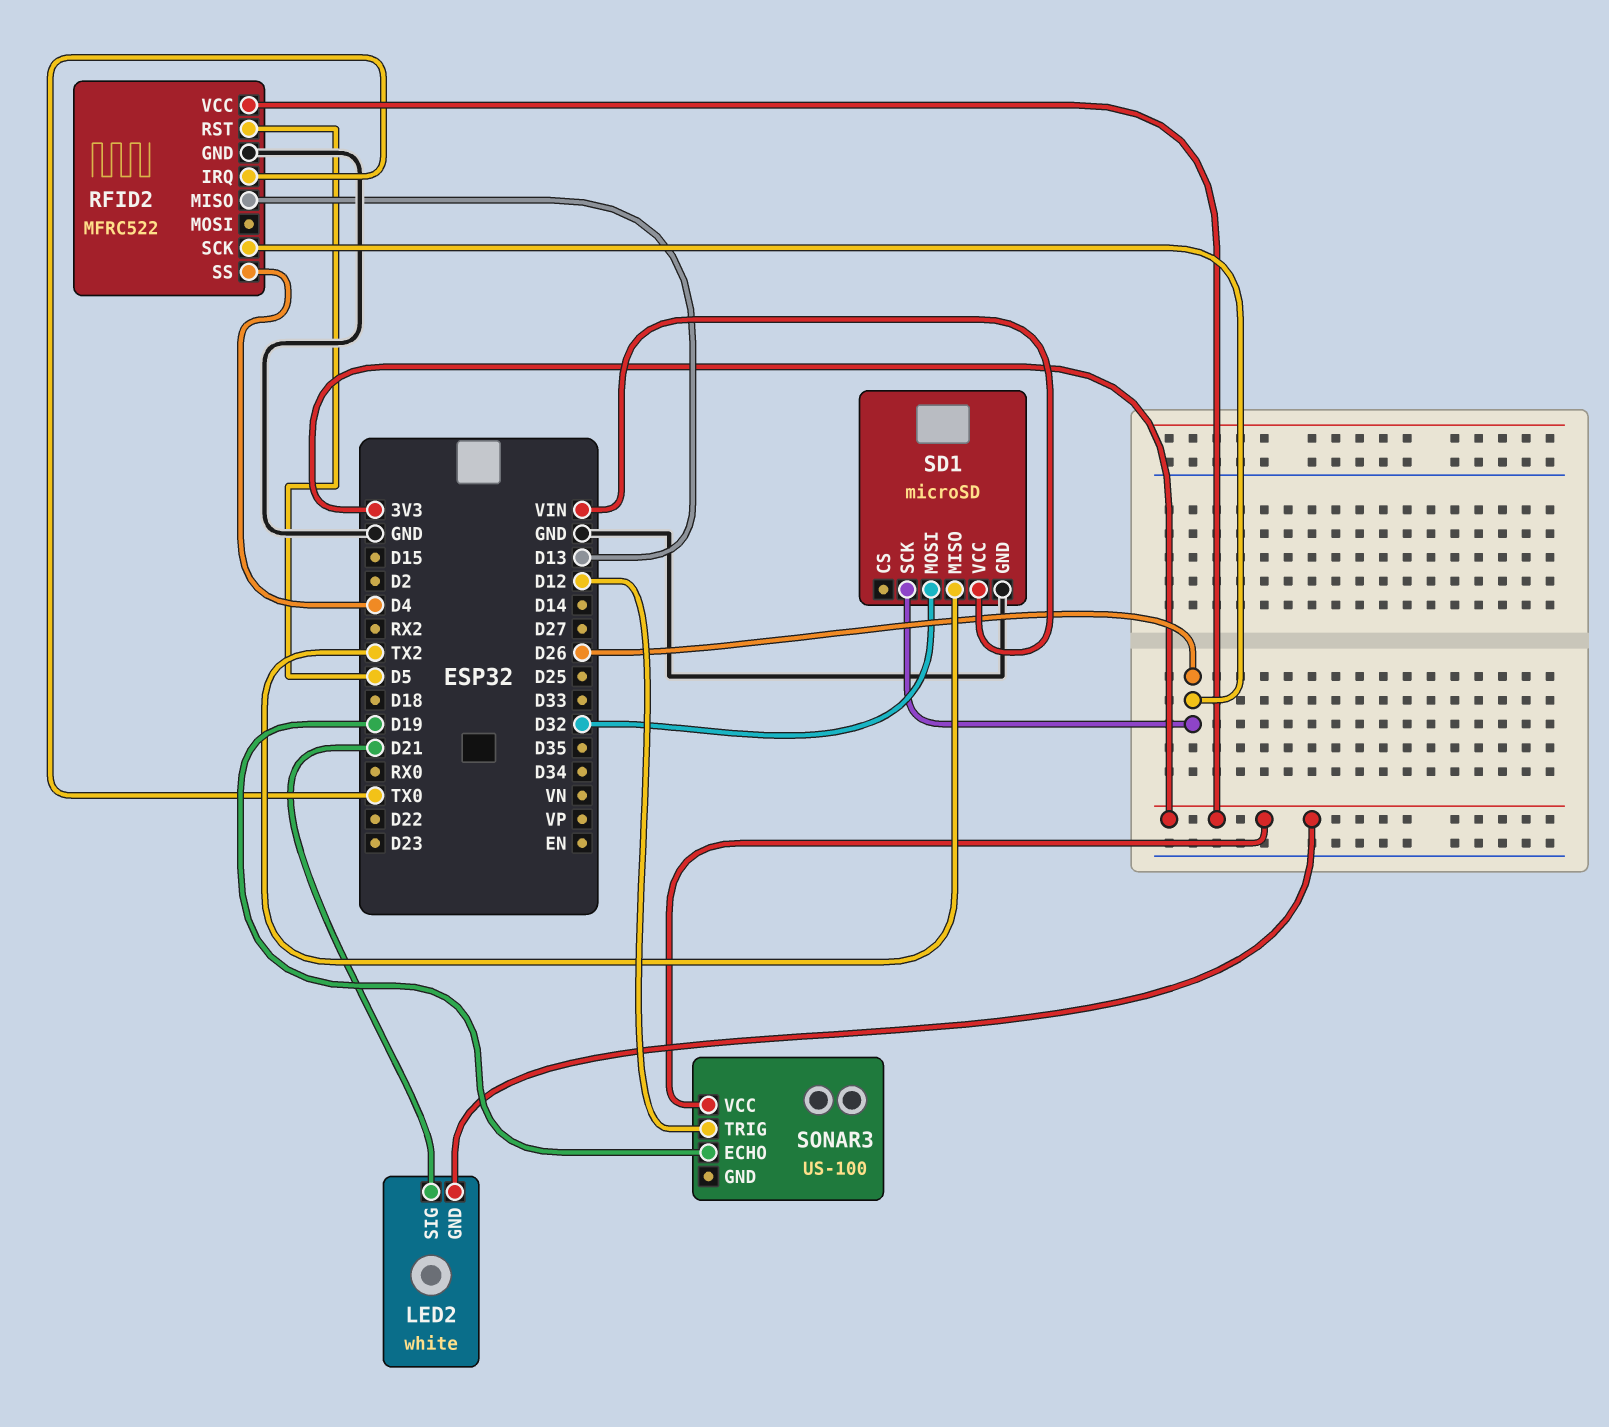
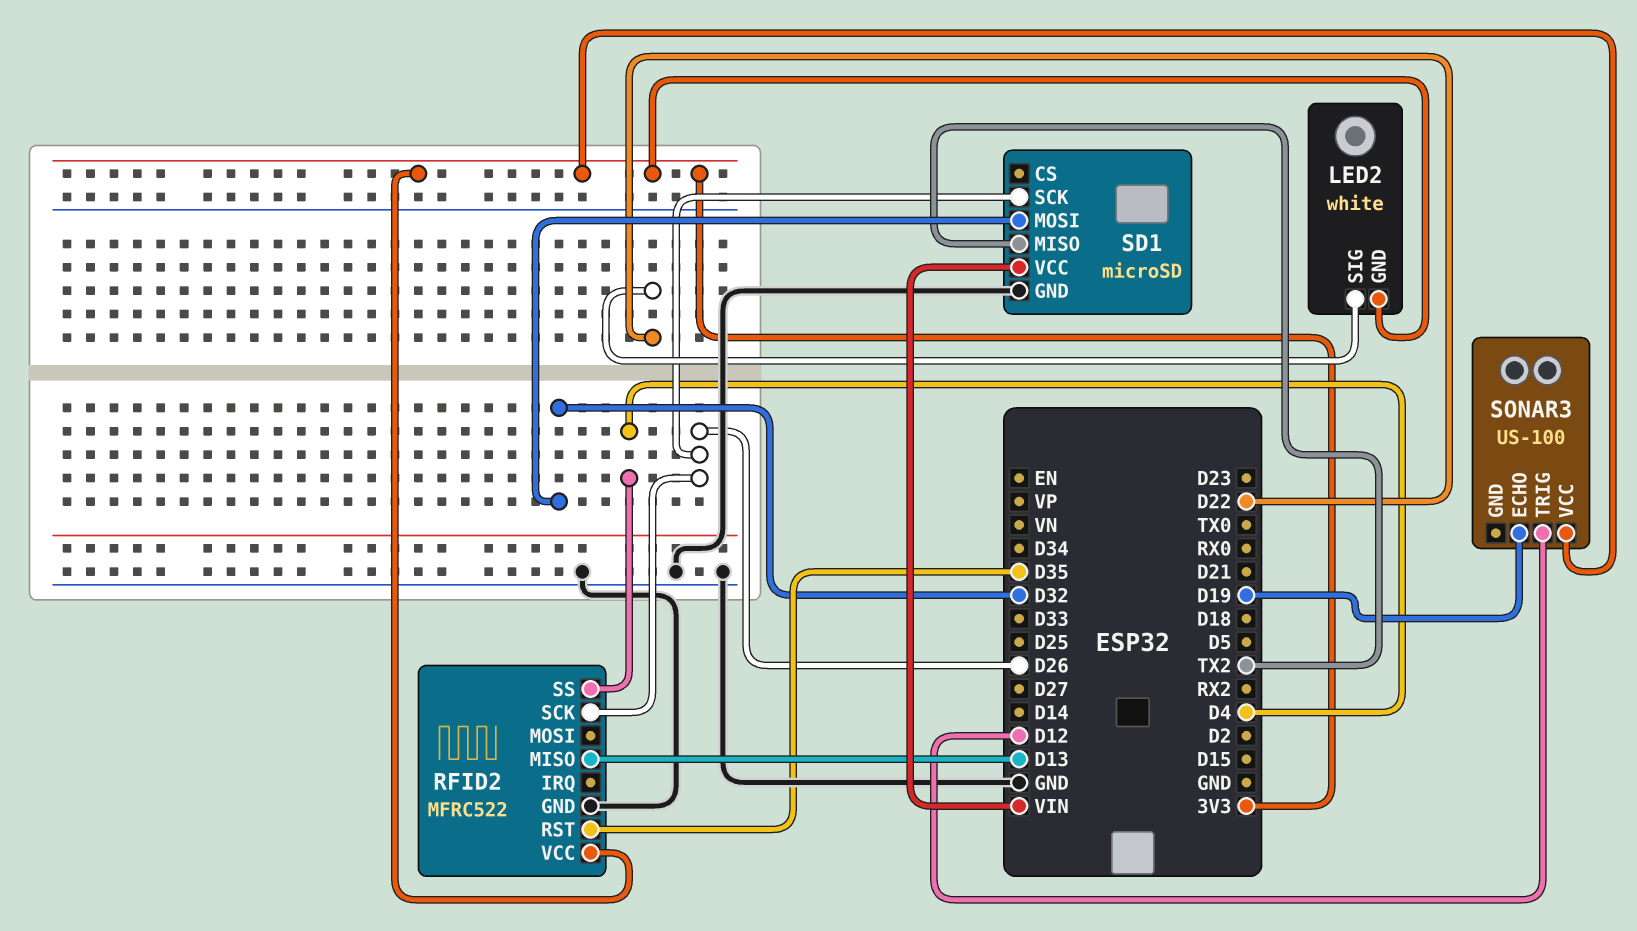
LED2 pin SIG: D21 -> D22
RFID2 pin IRQ: TX0 -> none
RFID2 pin RST: D5 -> D35

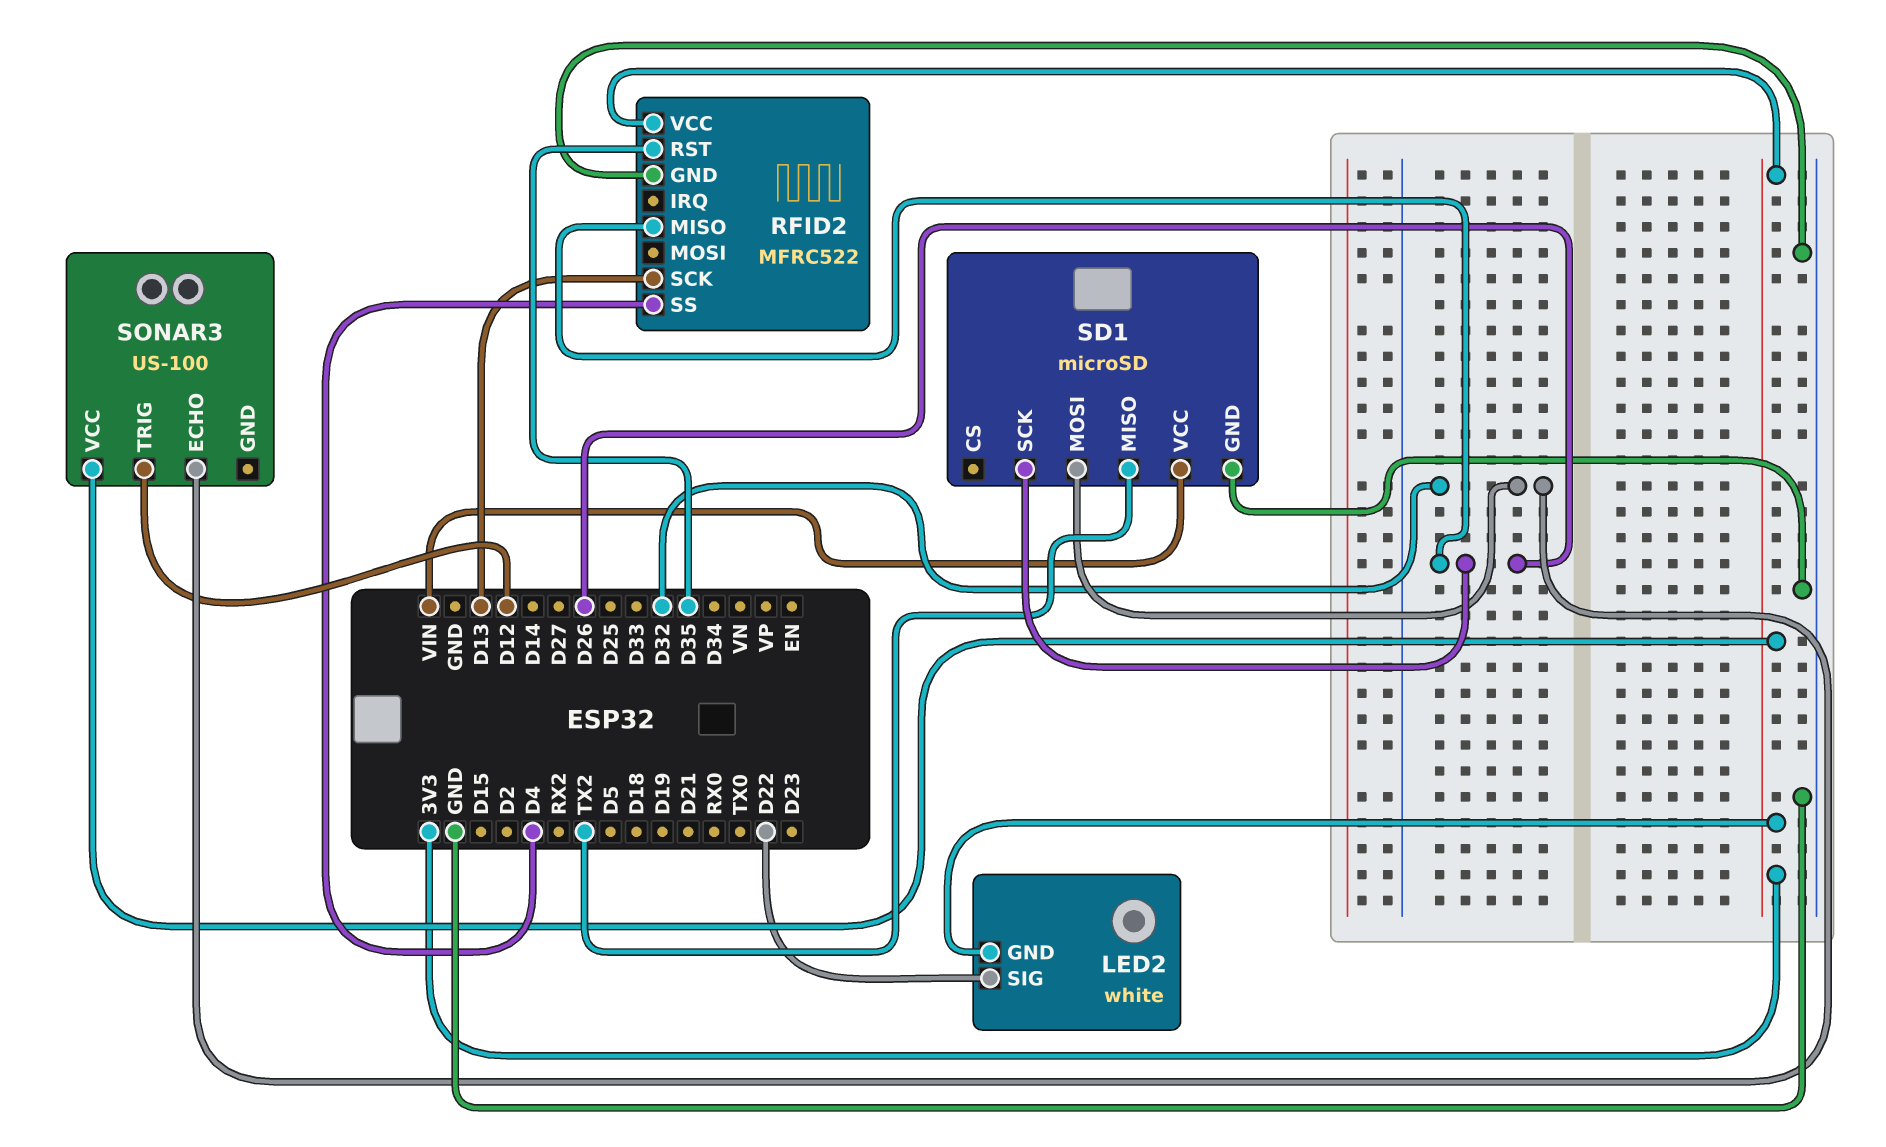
RFID2 pin MISO: D13 -> D26
RFID2 pin SCK: D26 -> D13
SONAR3 pin ECHO: D19 -> D32

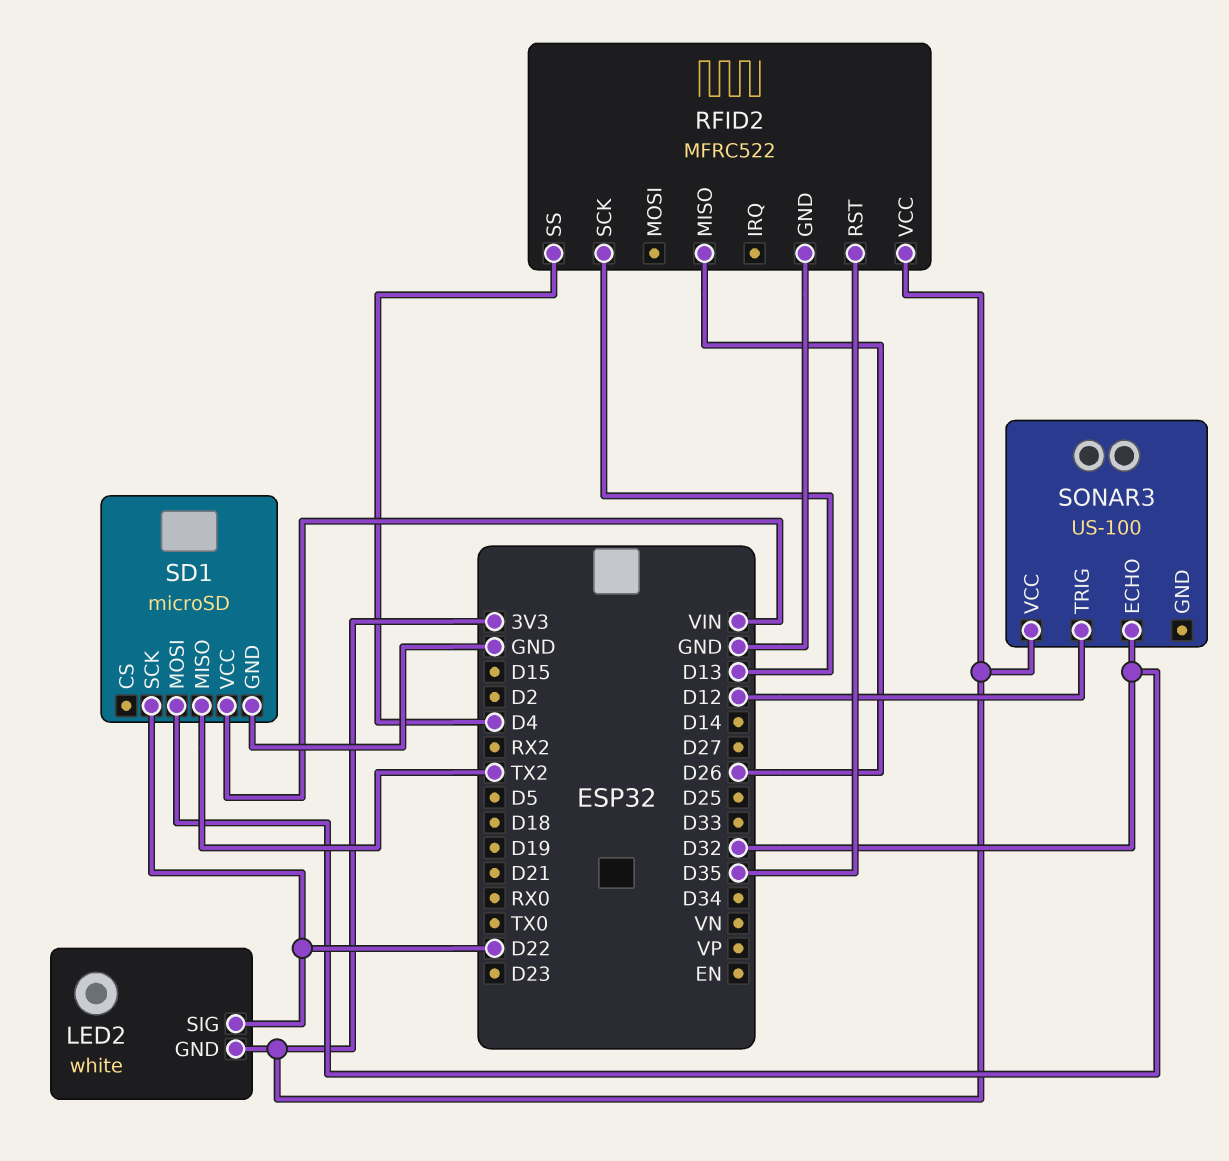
SD1 pin SCK: D26 -> D22

